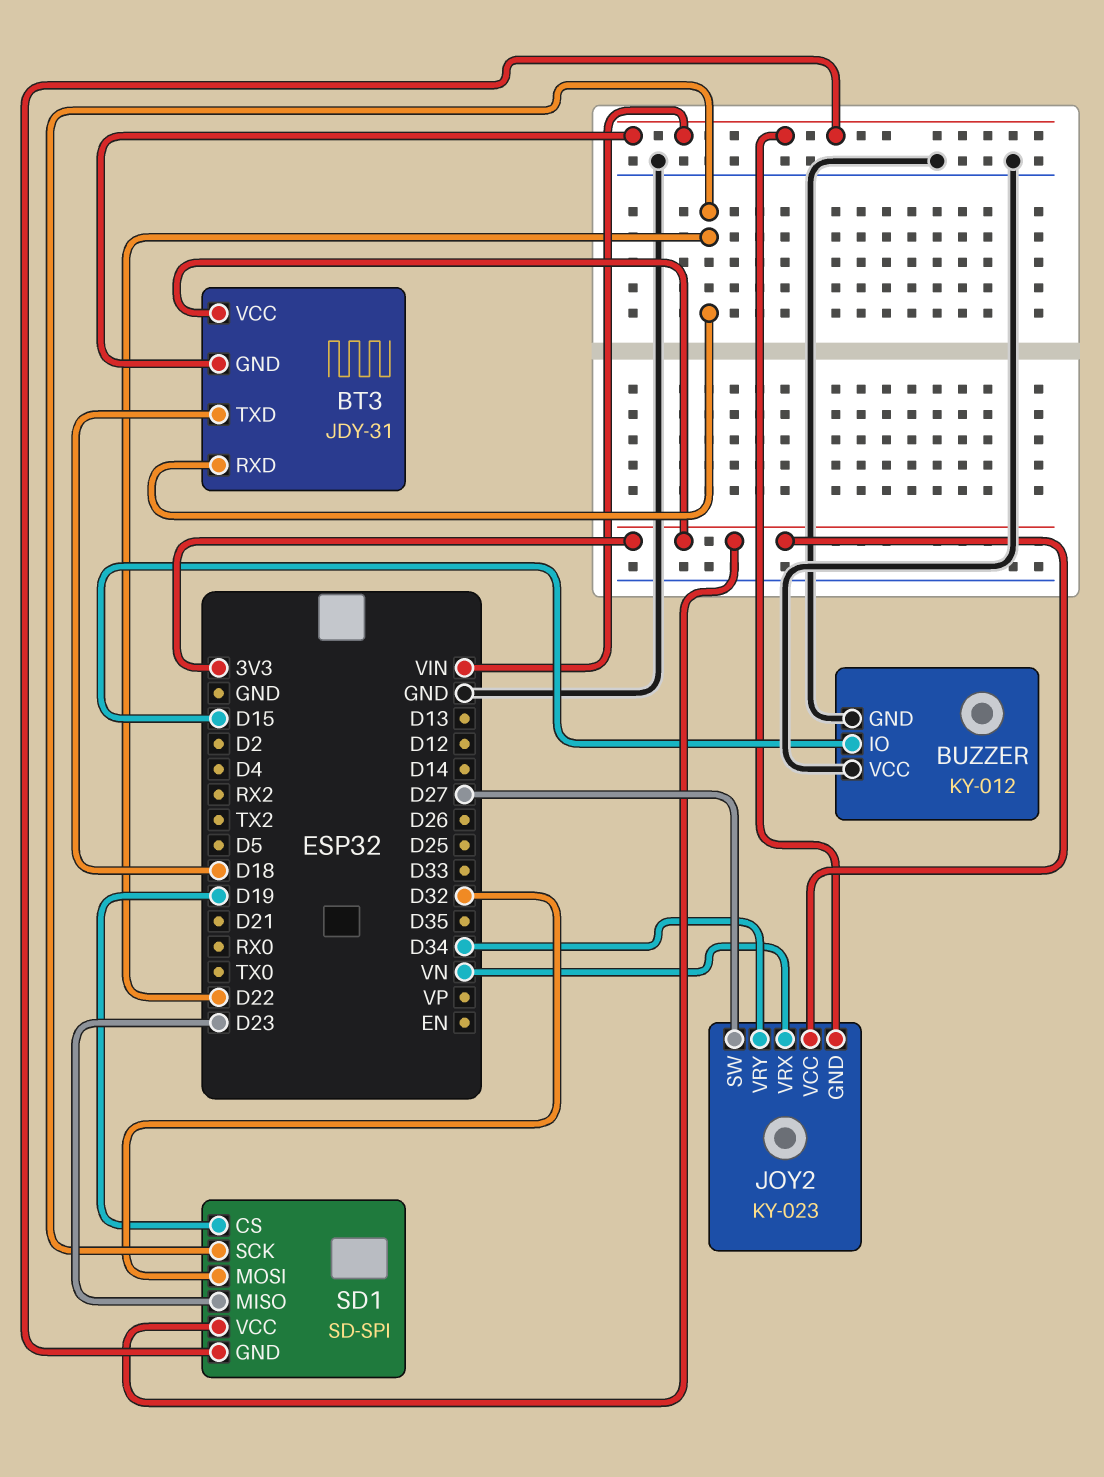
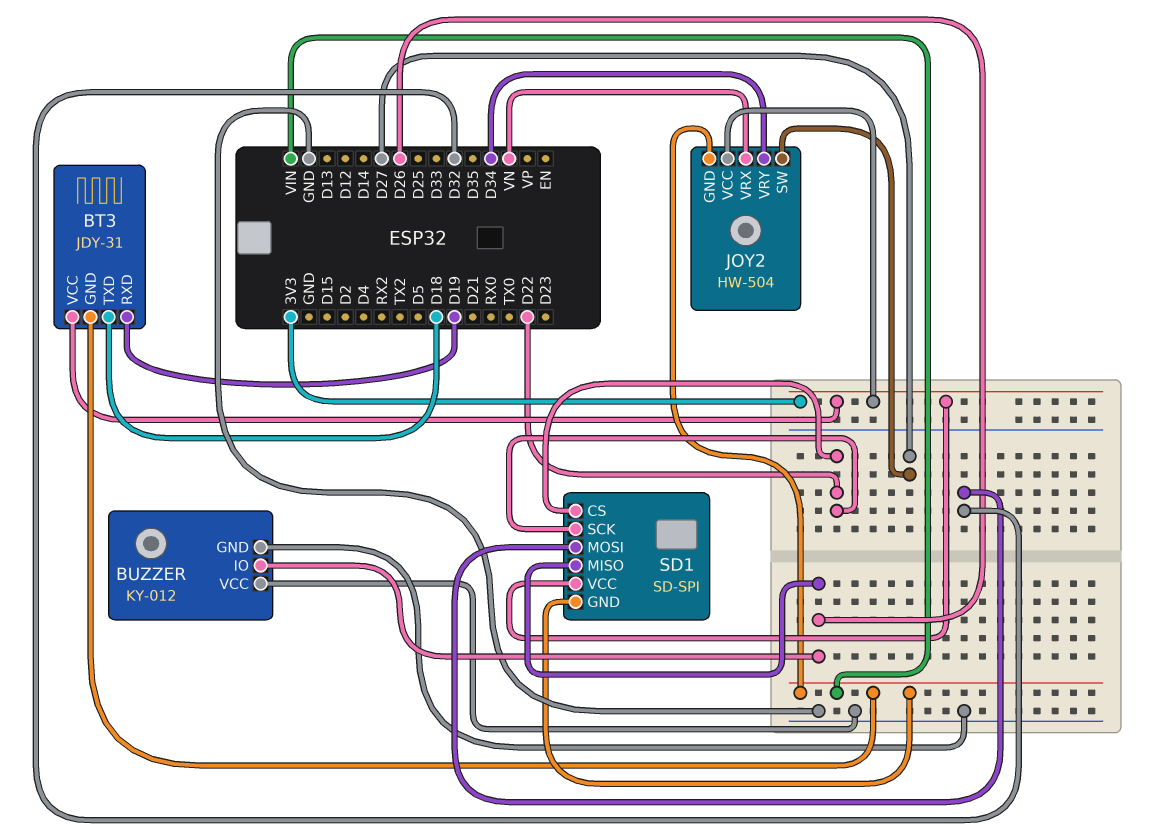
BT3 pin RXD: D22 -> D19
BUZZER pin IO: D15 -> D26
JOY2: KY-023 -> HW-504
SD1 pin CS: D19 -> D22
SD1 pin MISO: D23 -> D26

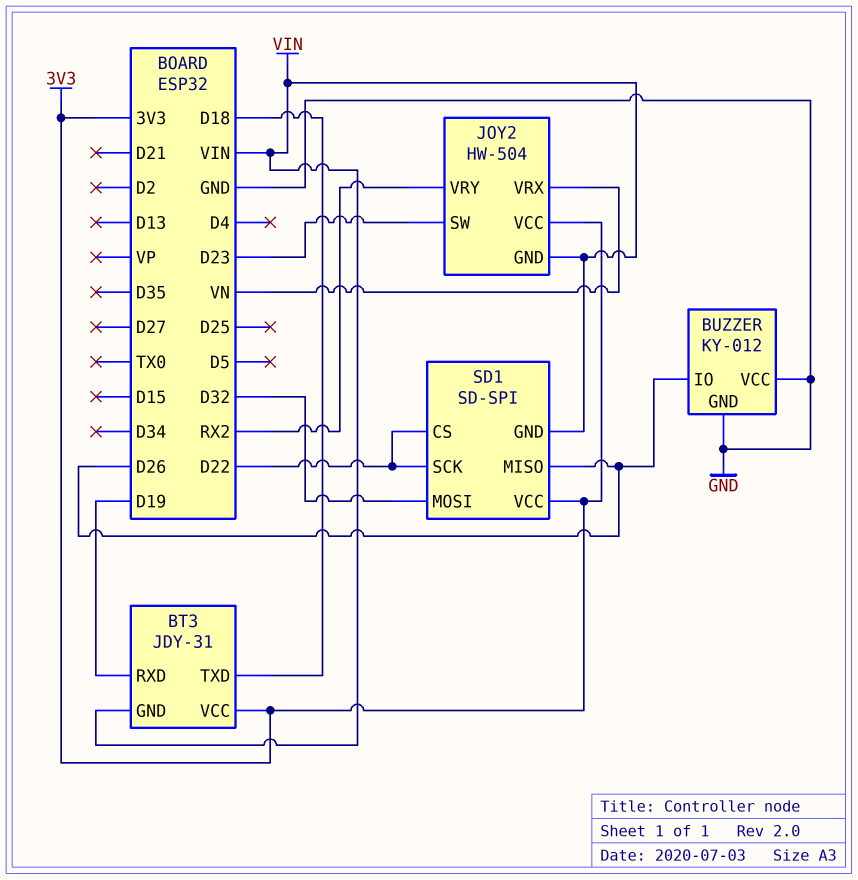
JOY2 pin SW: D27 -> D23
JOY2 pin VRY: D34 -> RX2

